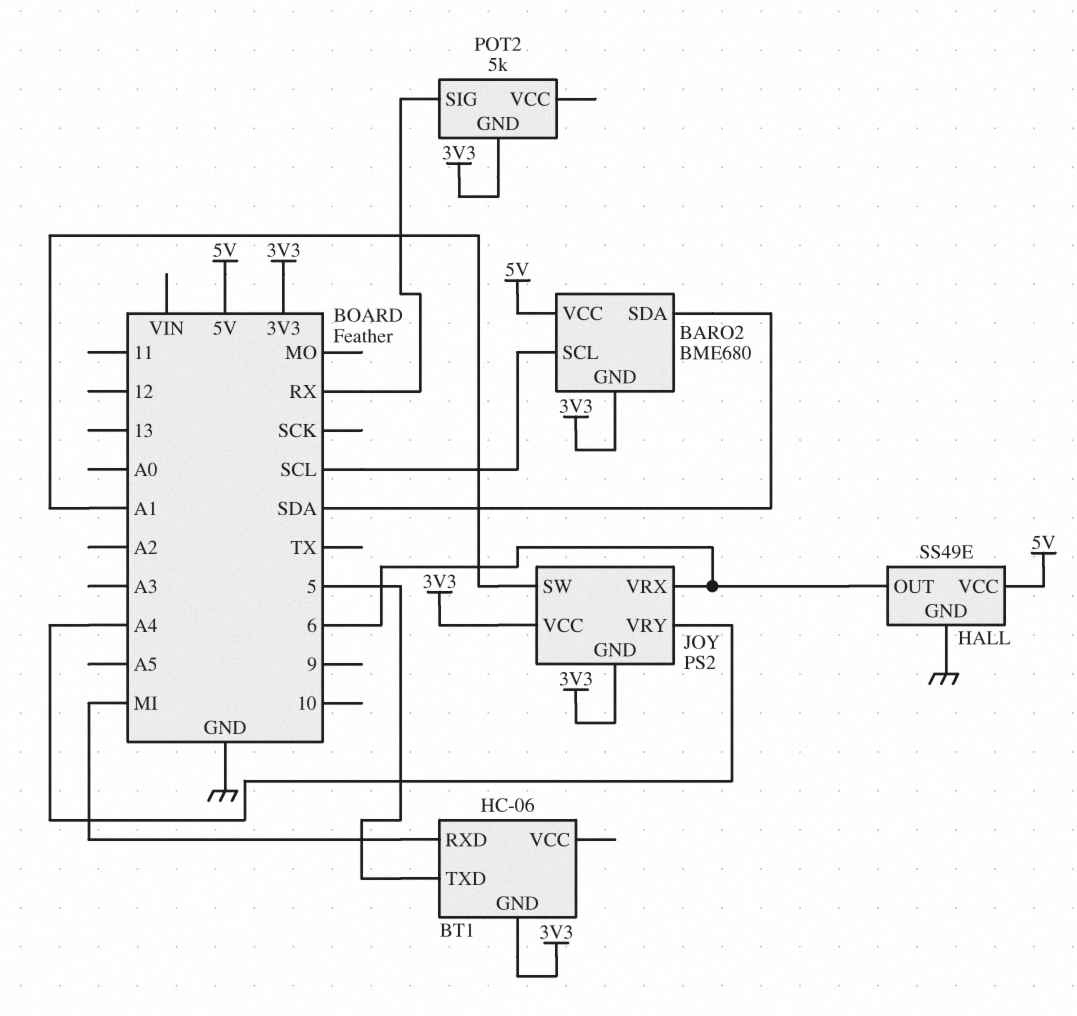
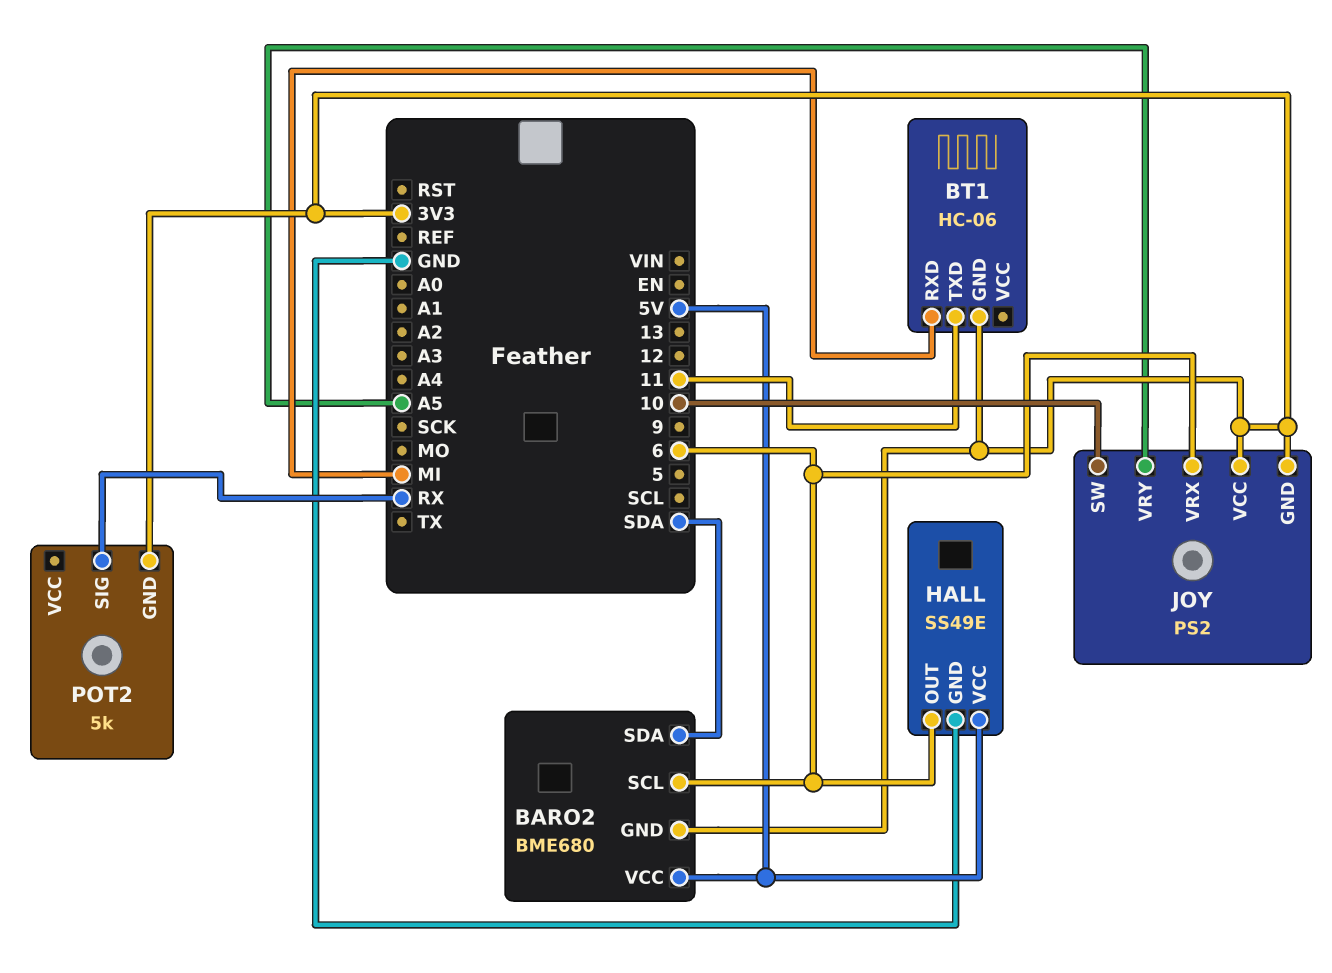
BARO2 pin SCL: SCL -> 6
BT1 pin TXD: 5 -> 11
JOY pin SW: A1 -> 10
JOY pin VRY: A4 -> A5

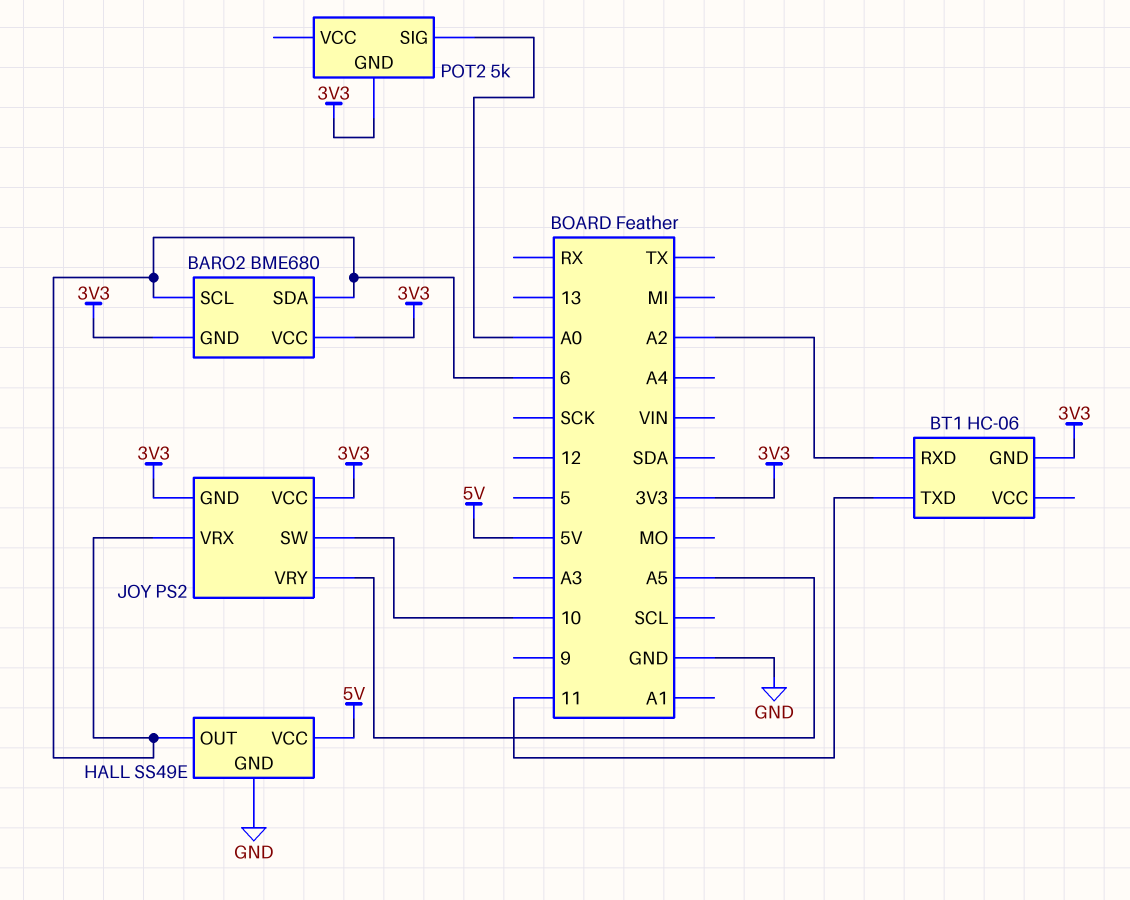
BARO2 pin SDA: SDA -> 6
BARO2 pin VCC: 5V -> 3V3
BT1 pin RXD: MI -> A2
POT2 pin SIG: RX -> A0

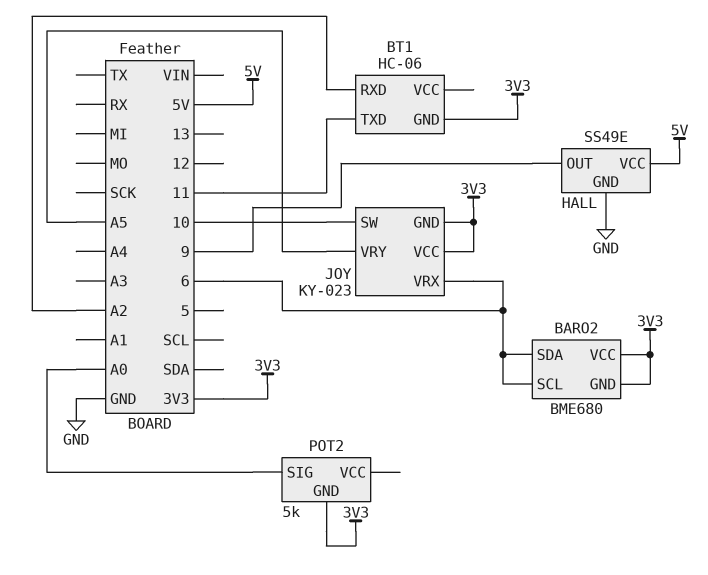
HALL pin OUT: 6 -> 9
JOY: PS2 -> KY-023

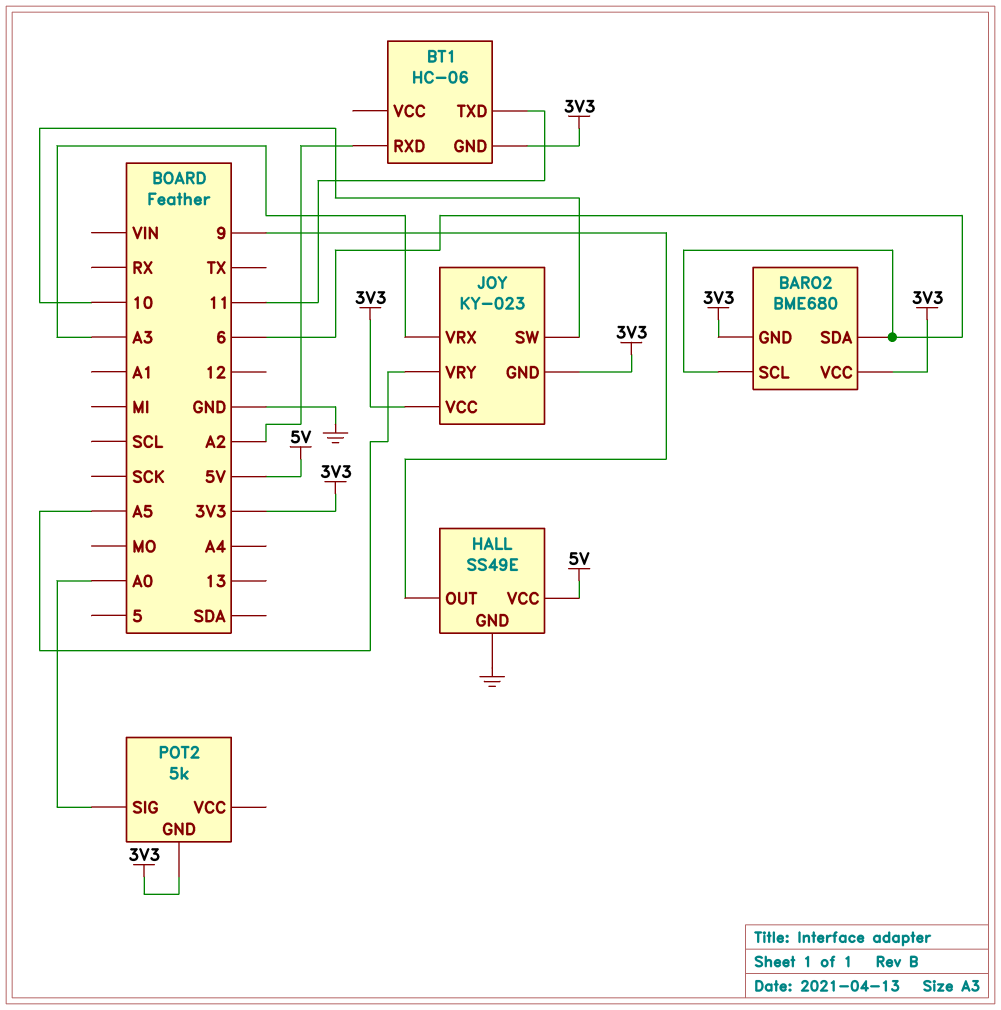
JOY pin VRX: 6 -> A3

